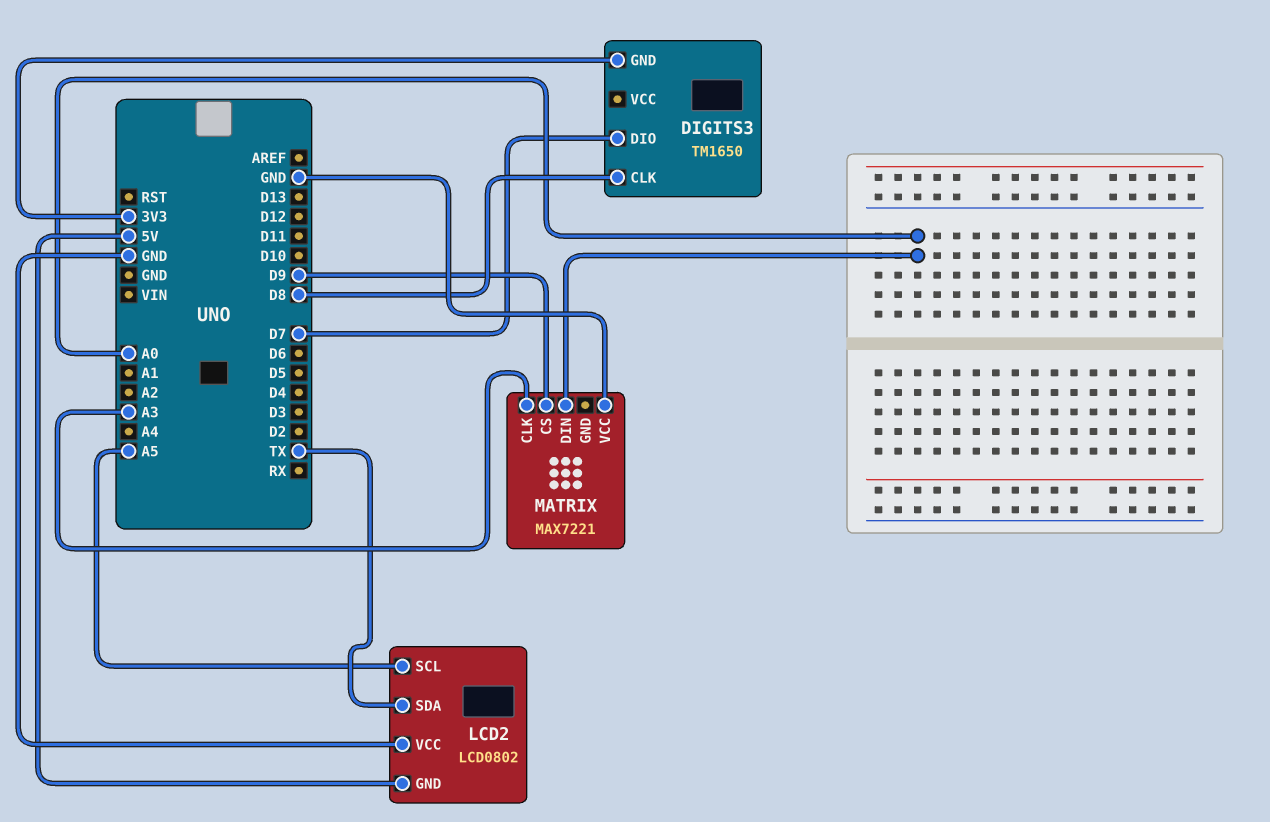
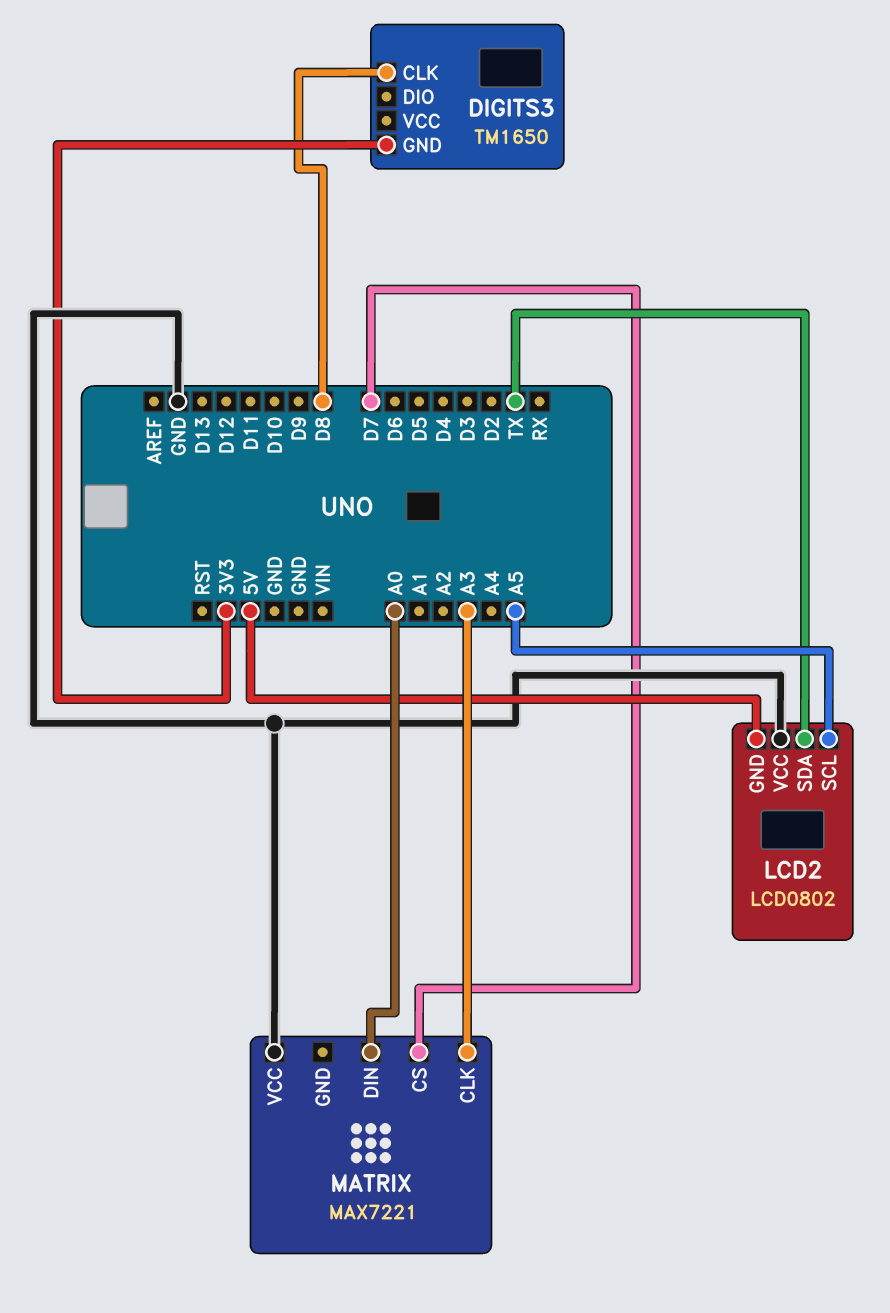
DIGITS3 pin DIO: D7 -> none
MATRIX pin CS: D9 -> D7

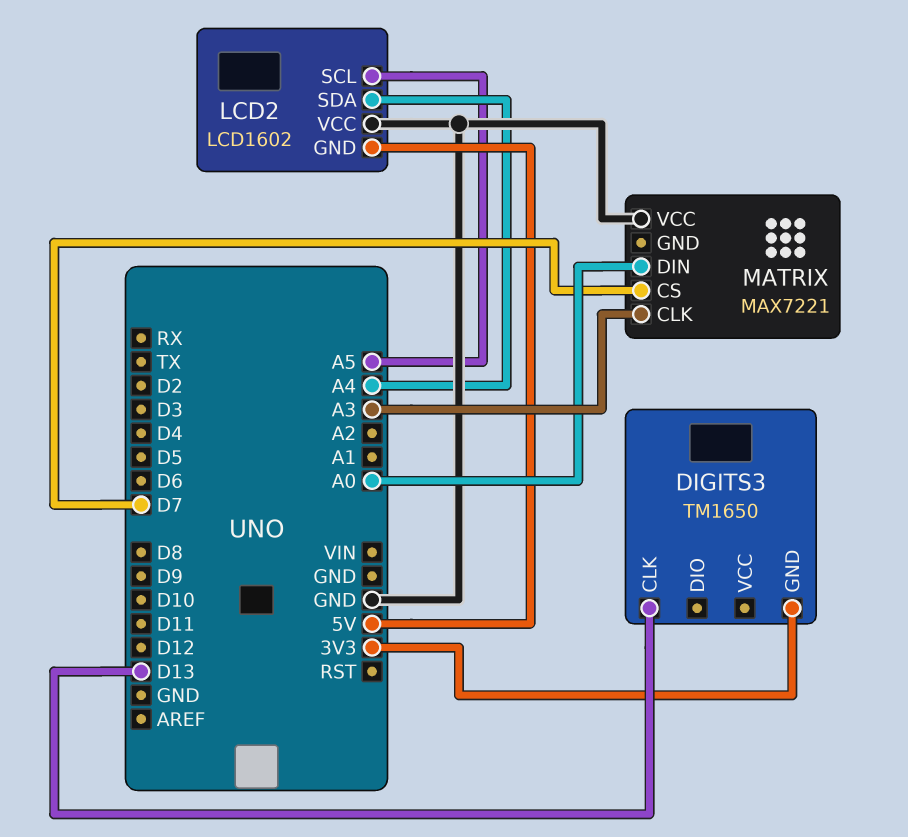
DIGITS3 pin CLK: D8 -> D13
LCD2: LCD0802 -> LCD1602
LCD2 pin SDA: TX -> A4

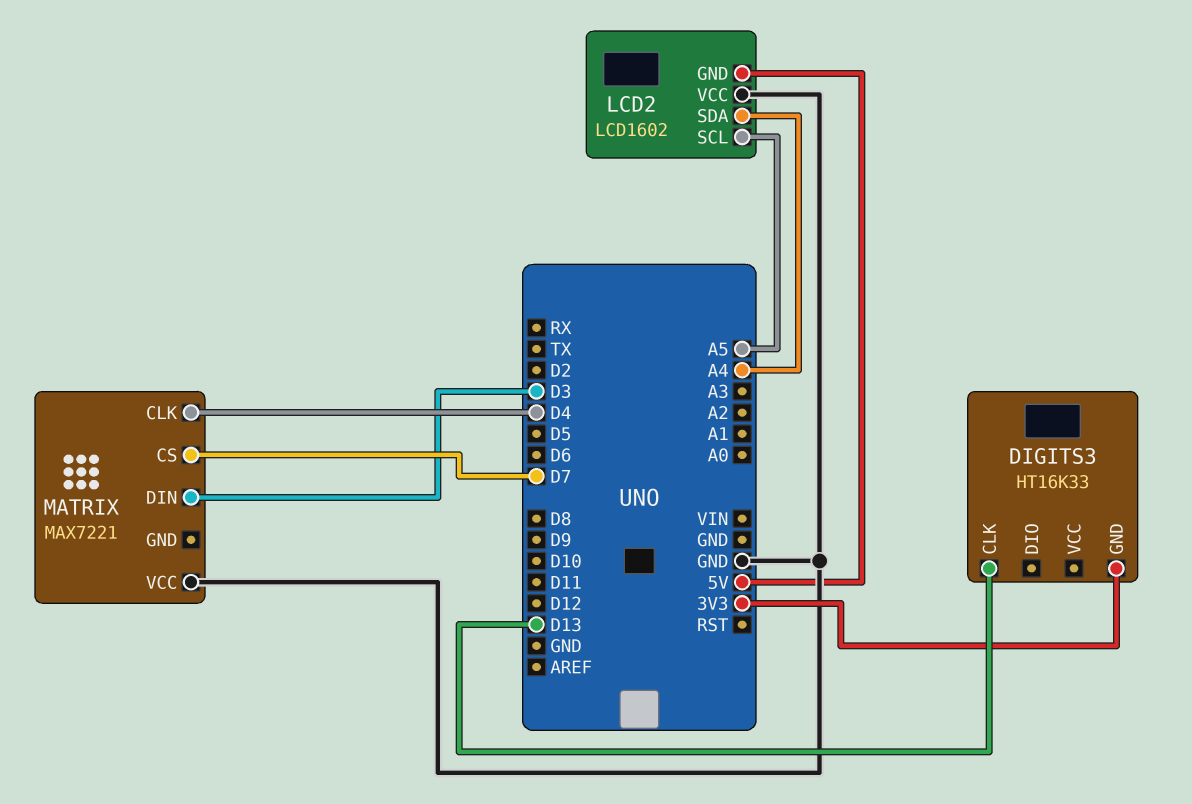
DIGITS3: TM1650 -> HT16K33
MATRIX pin CLK: A3 -> D4
MATRIX pin DIN: A0 -> D3

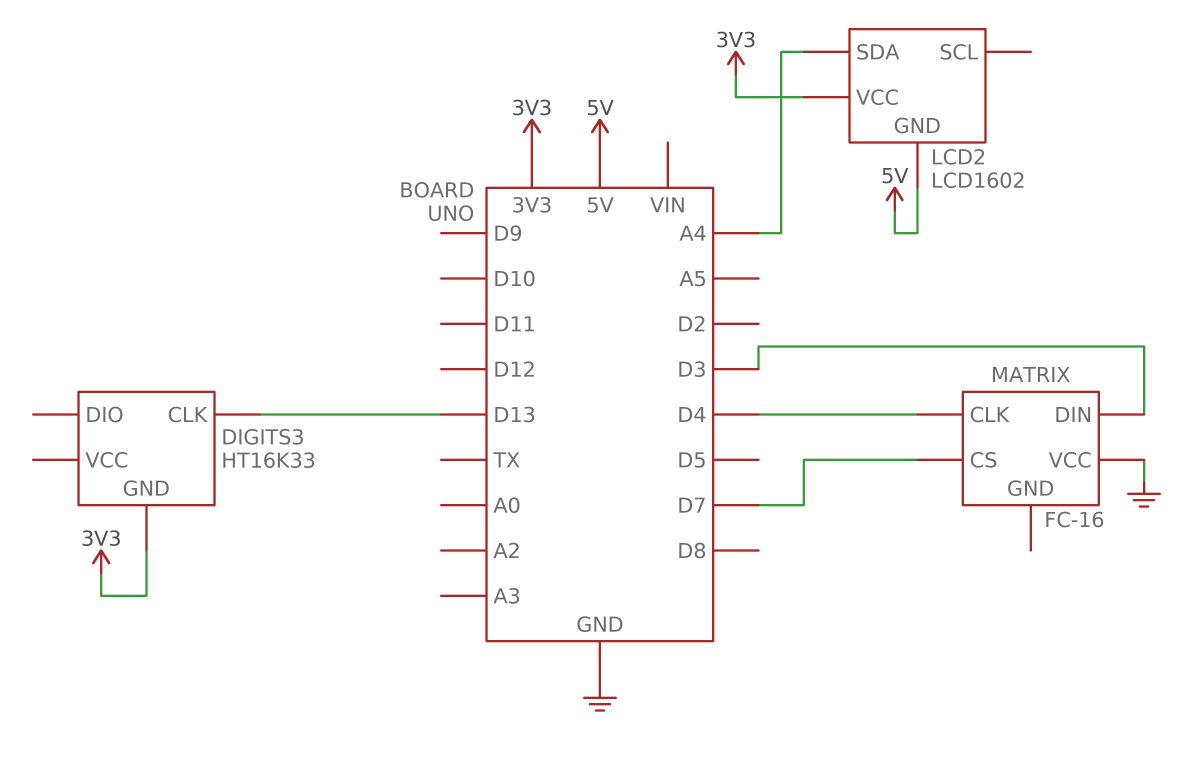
LCD2 pin SCL: A5 -> none
LCD2 pin VCC: GND -> 3V3
MATRIX: MAX7221 -> FC-16

